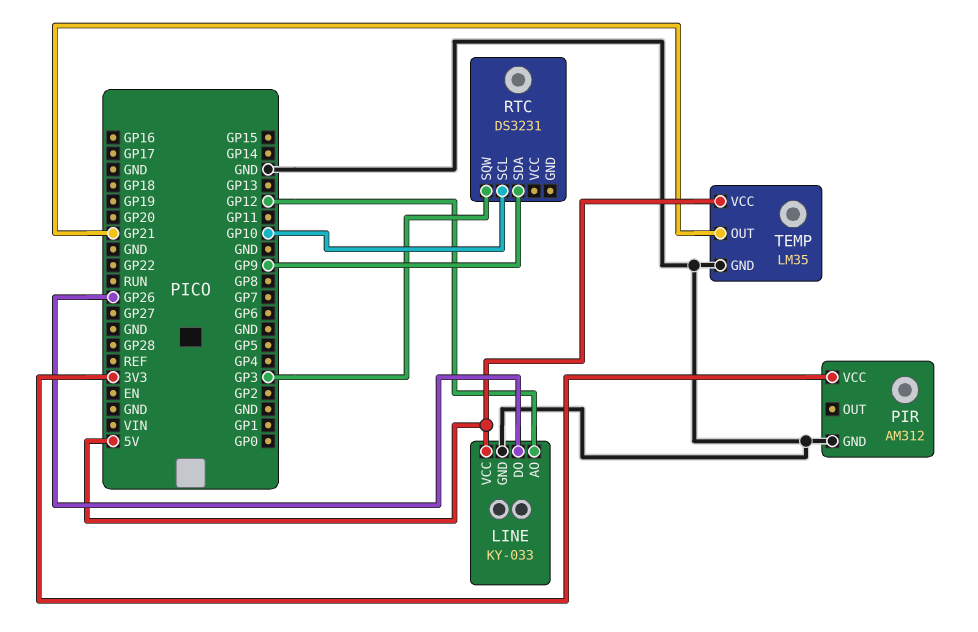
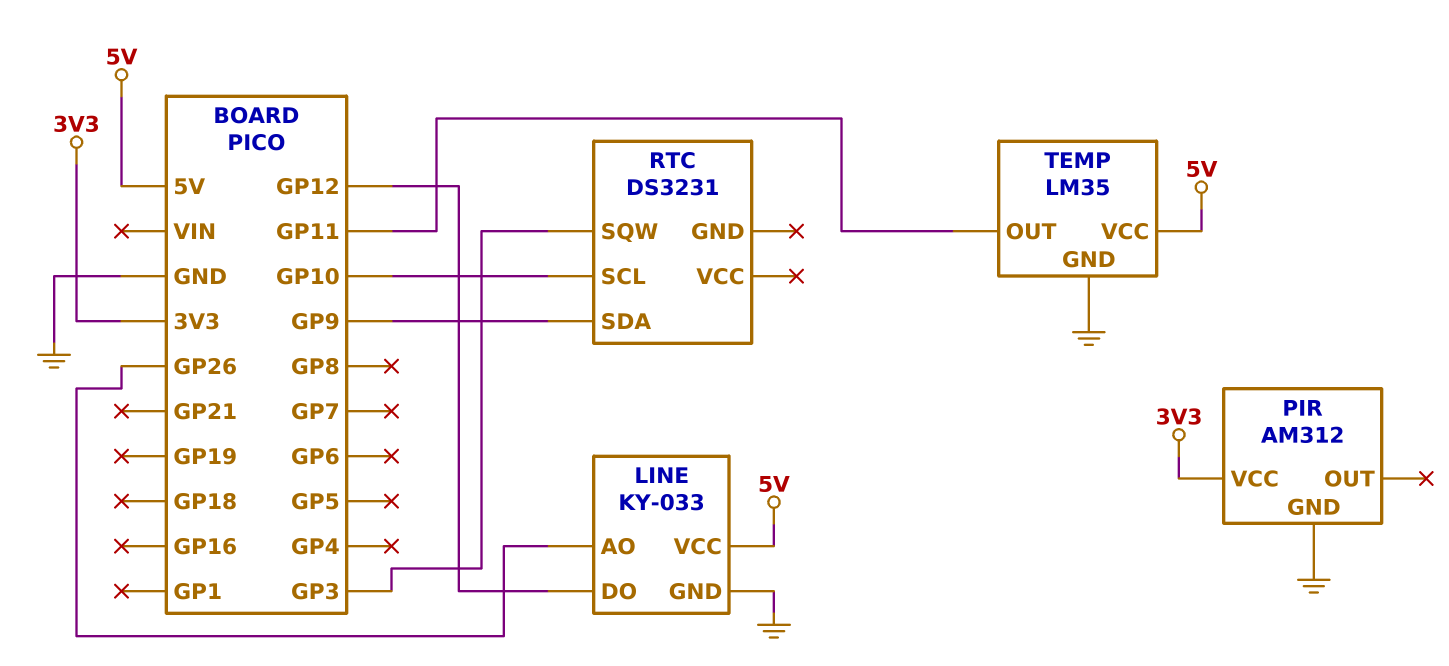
LINE pin AO: GP12 -> GP26
LINE pin DO: GP26 -> GP12
TEMP pin OUT: GP21 -> GP11

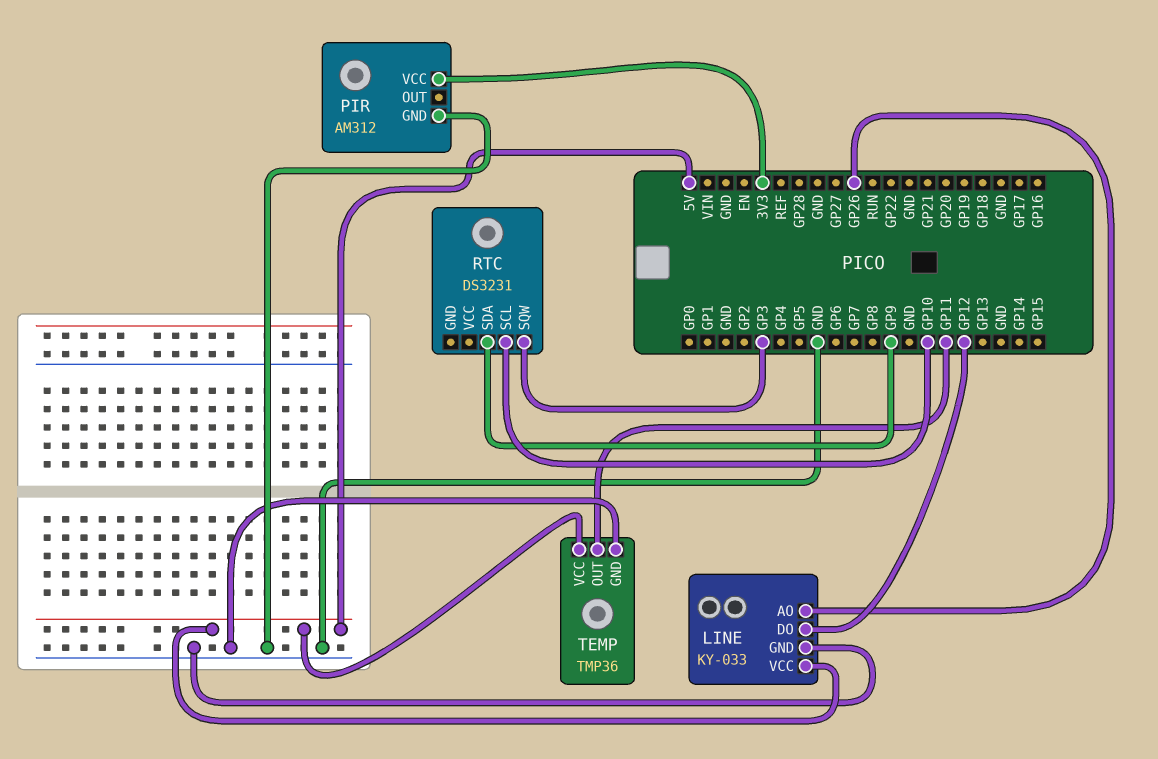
TEMP: LM35 -> TMP36

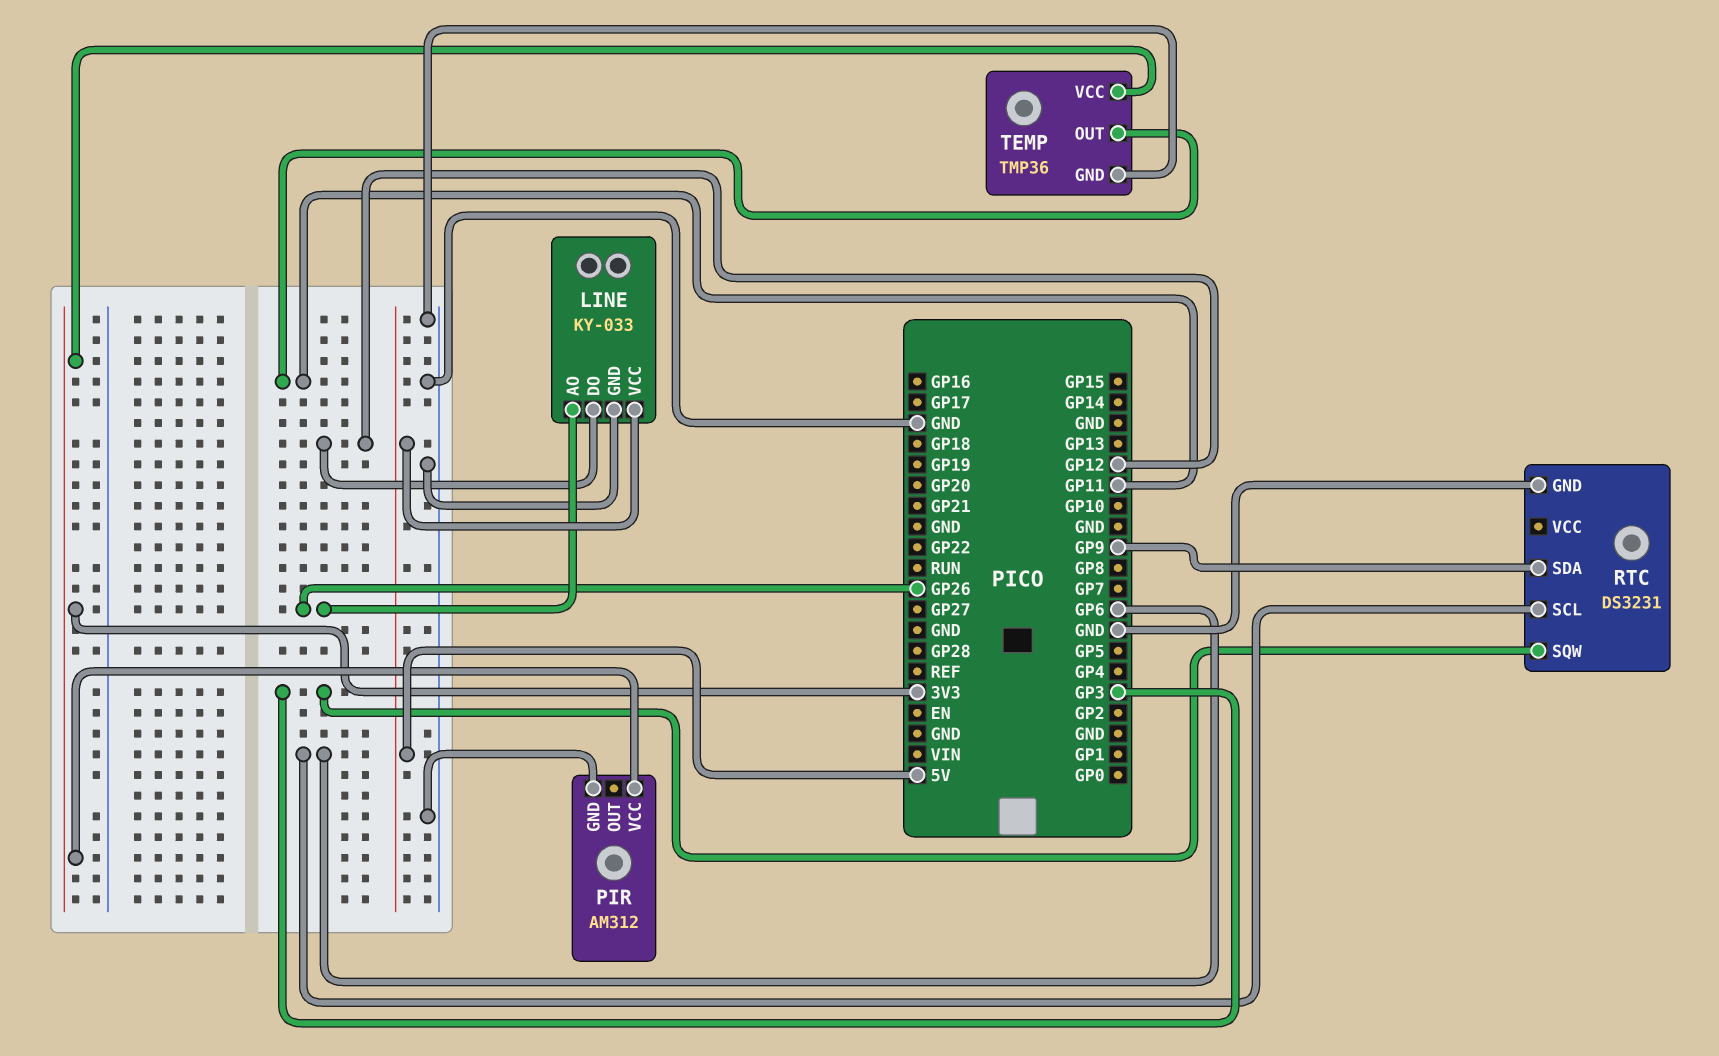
RTC pin GND: none -> GND
RTC pin SCL: GP10 -> GP6
TEMP pin VCC: 5V -> 3V3

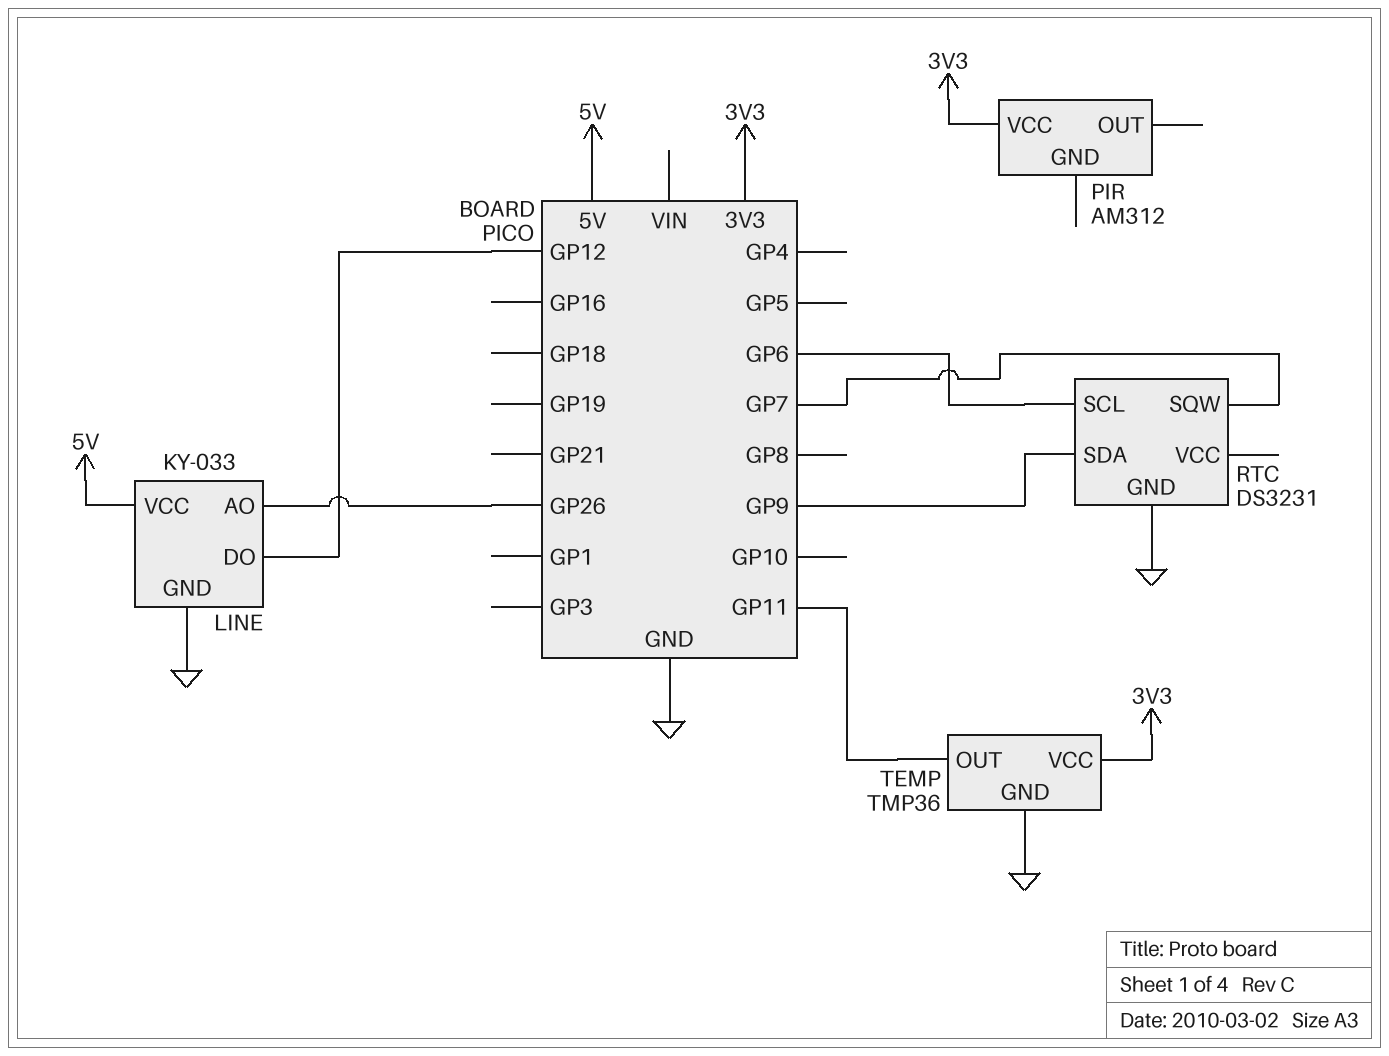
PIR pin GND: GND -> none
RTC pin SQW: GP3 -> GP7

